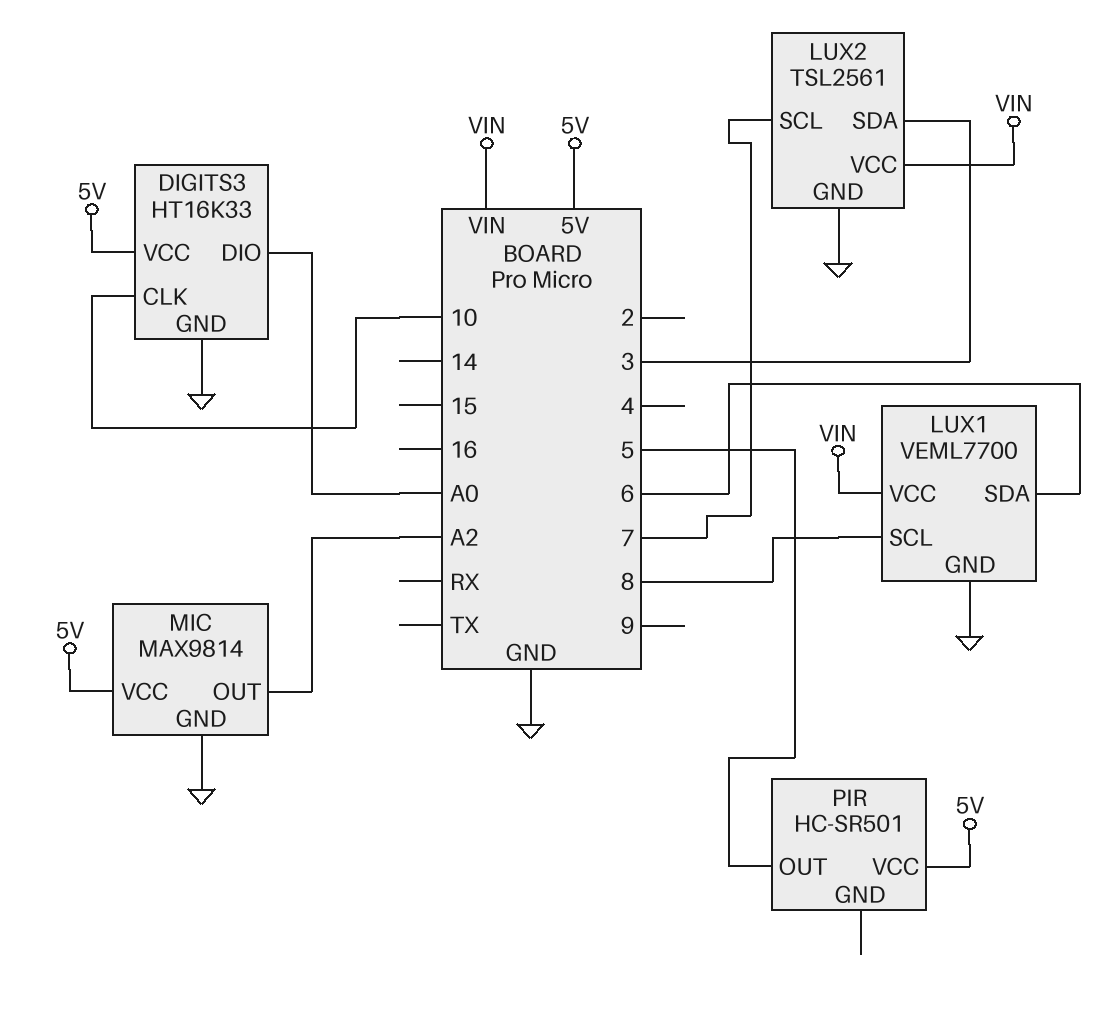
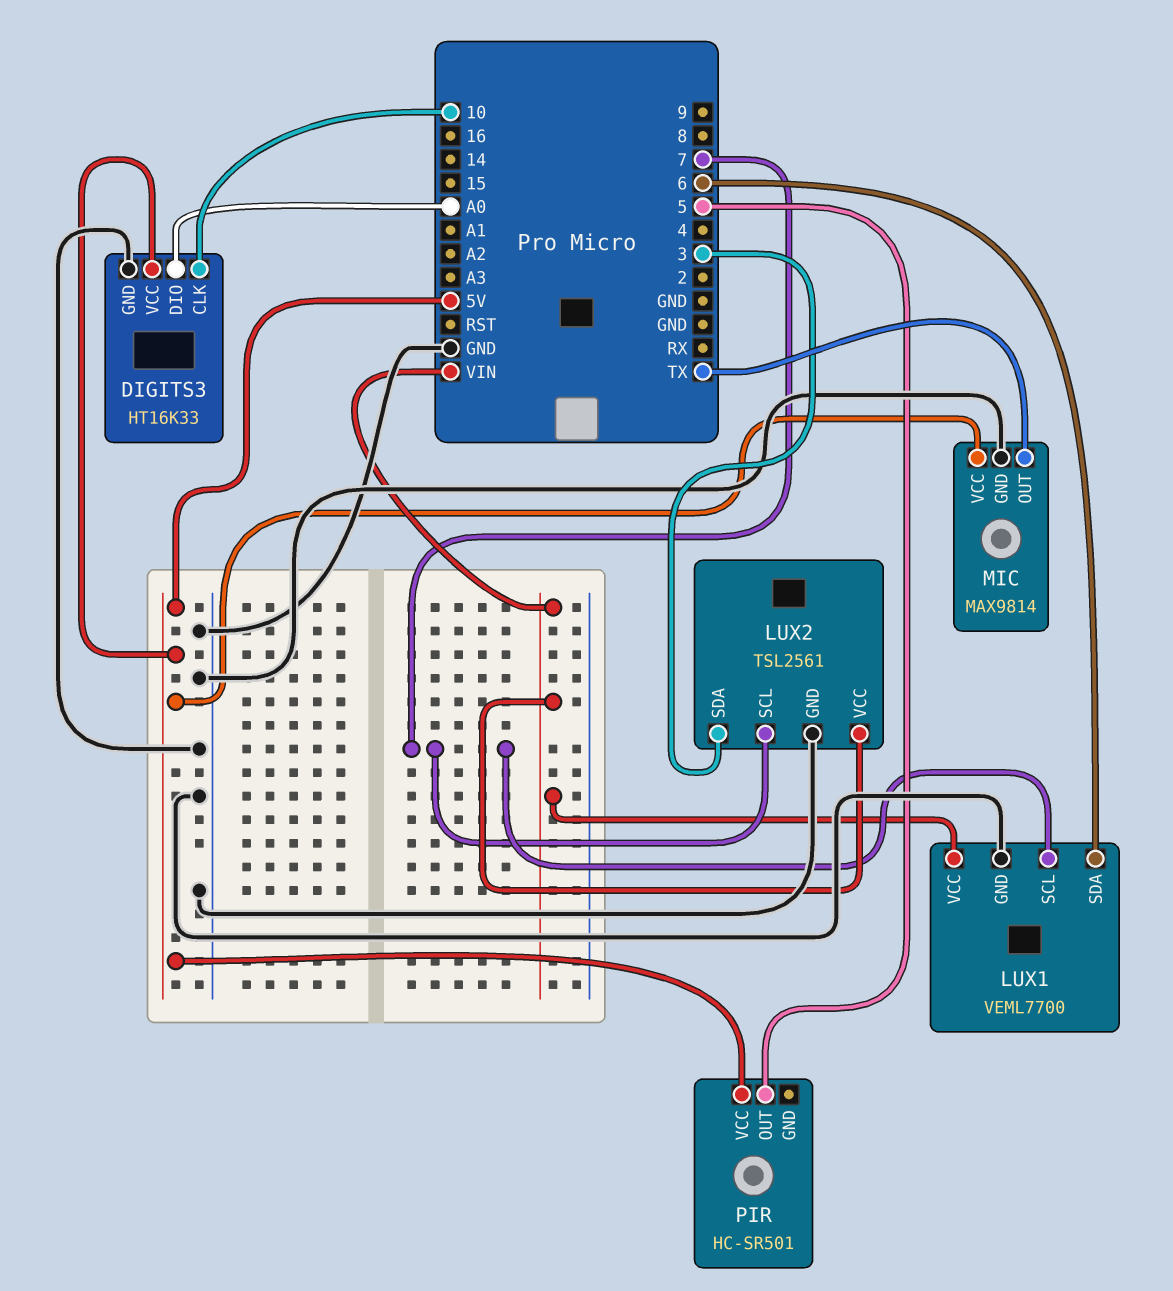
LUX1 pin SCL: 8 -> 7
MIC pin OUT: A2 -> TX

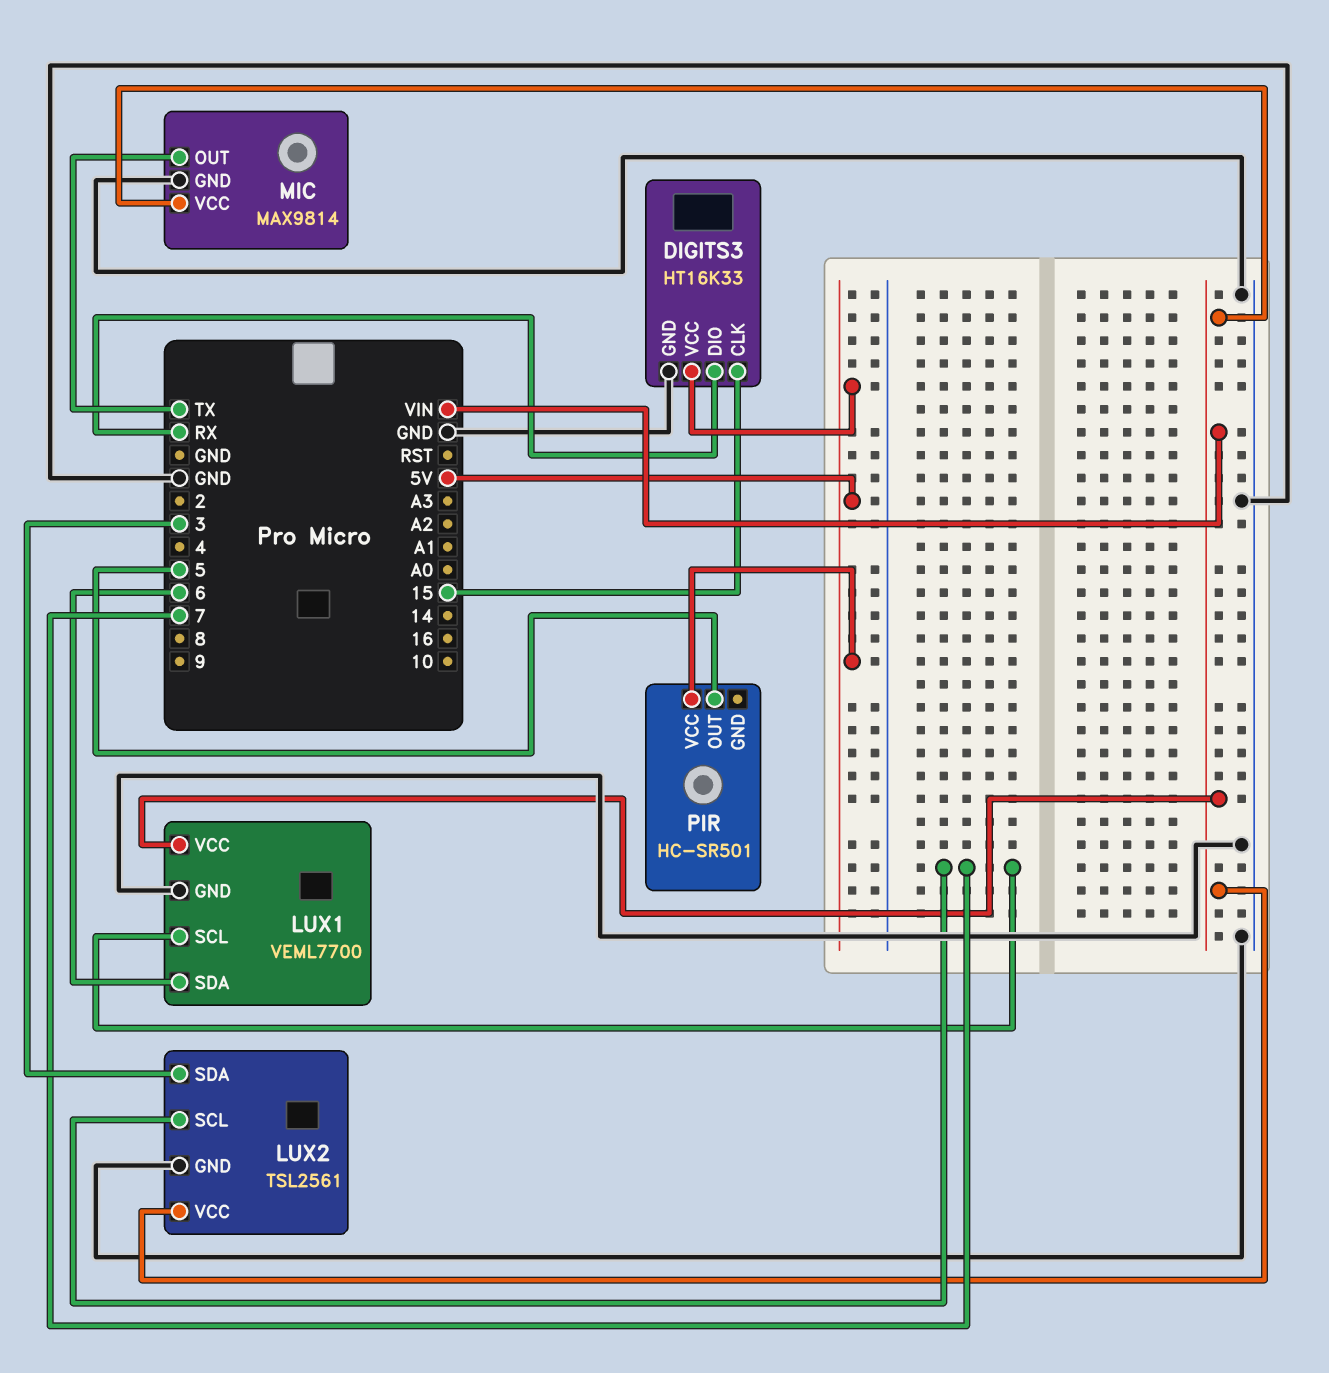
DIGITS3 pin CLK: 10 -> 15
DIGITS3 pin DIO: A0 -> RX
MIC pin VCC: 5V -> VIN

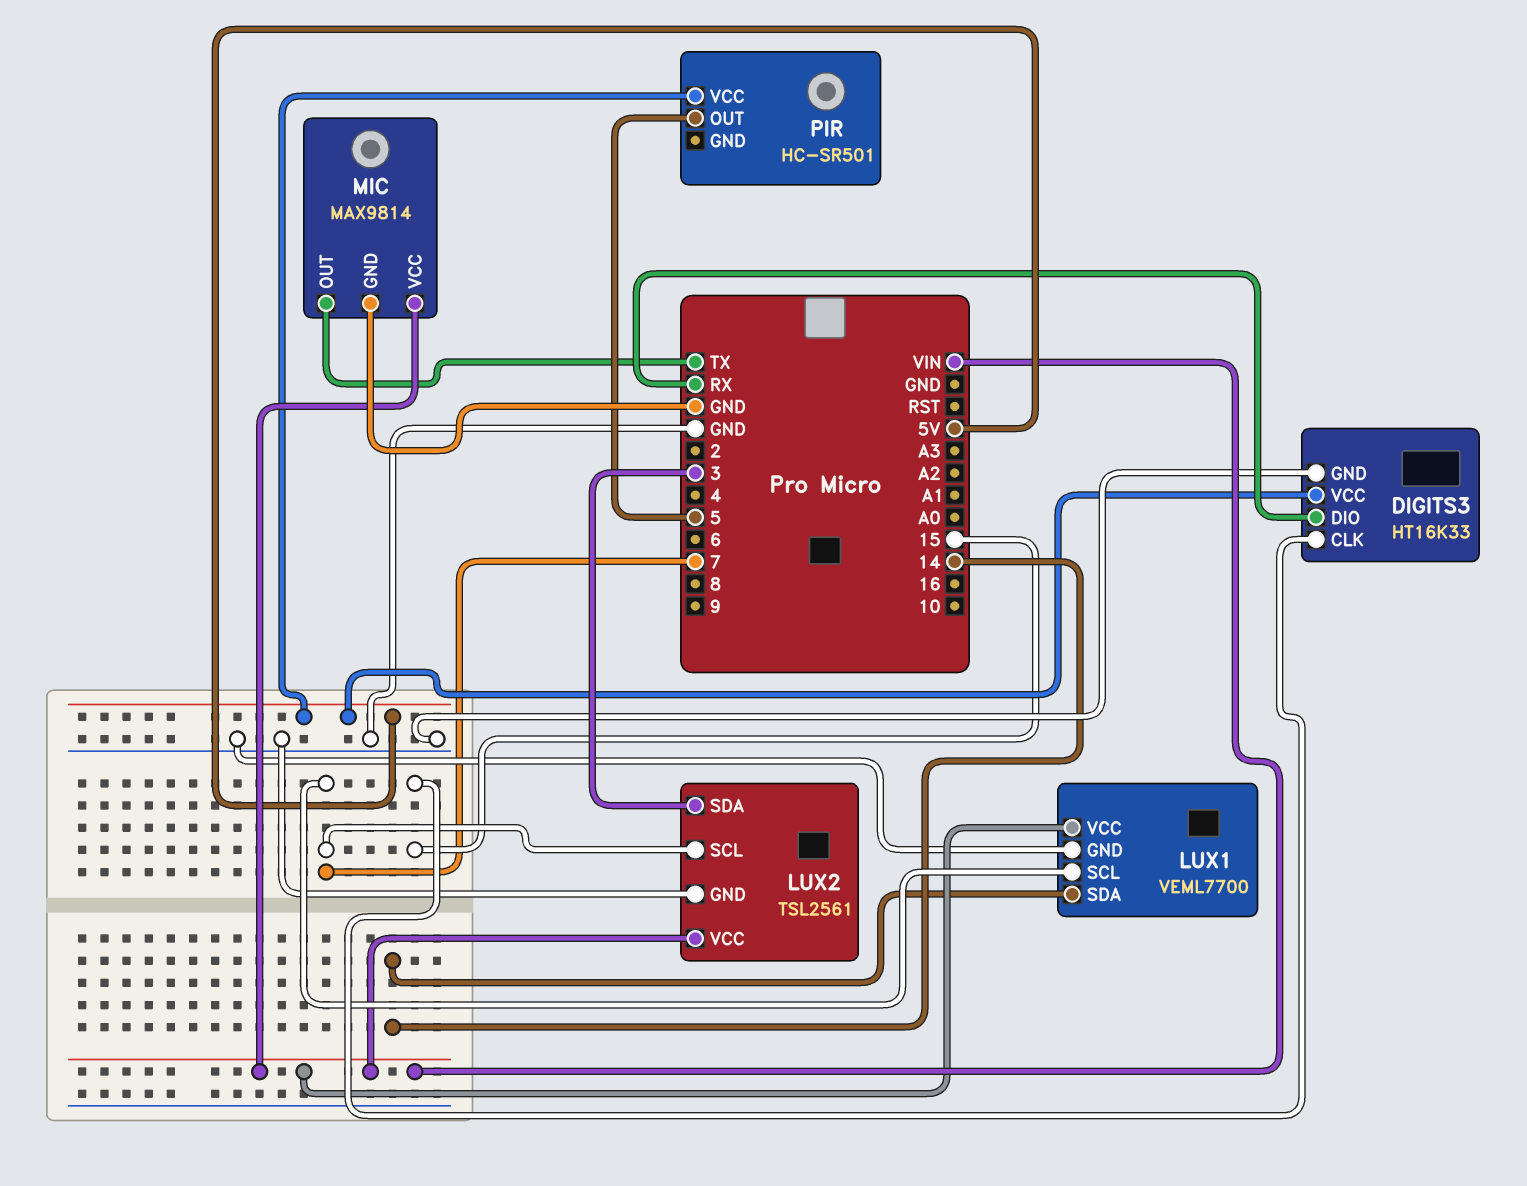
LUX1 pin SDA: 6 -> 14

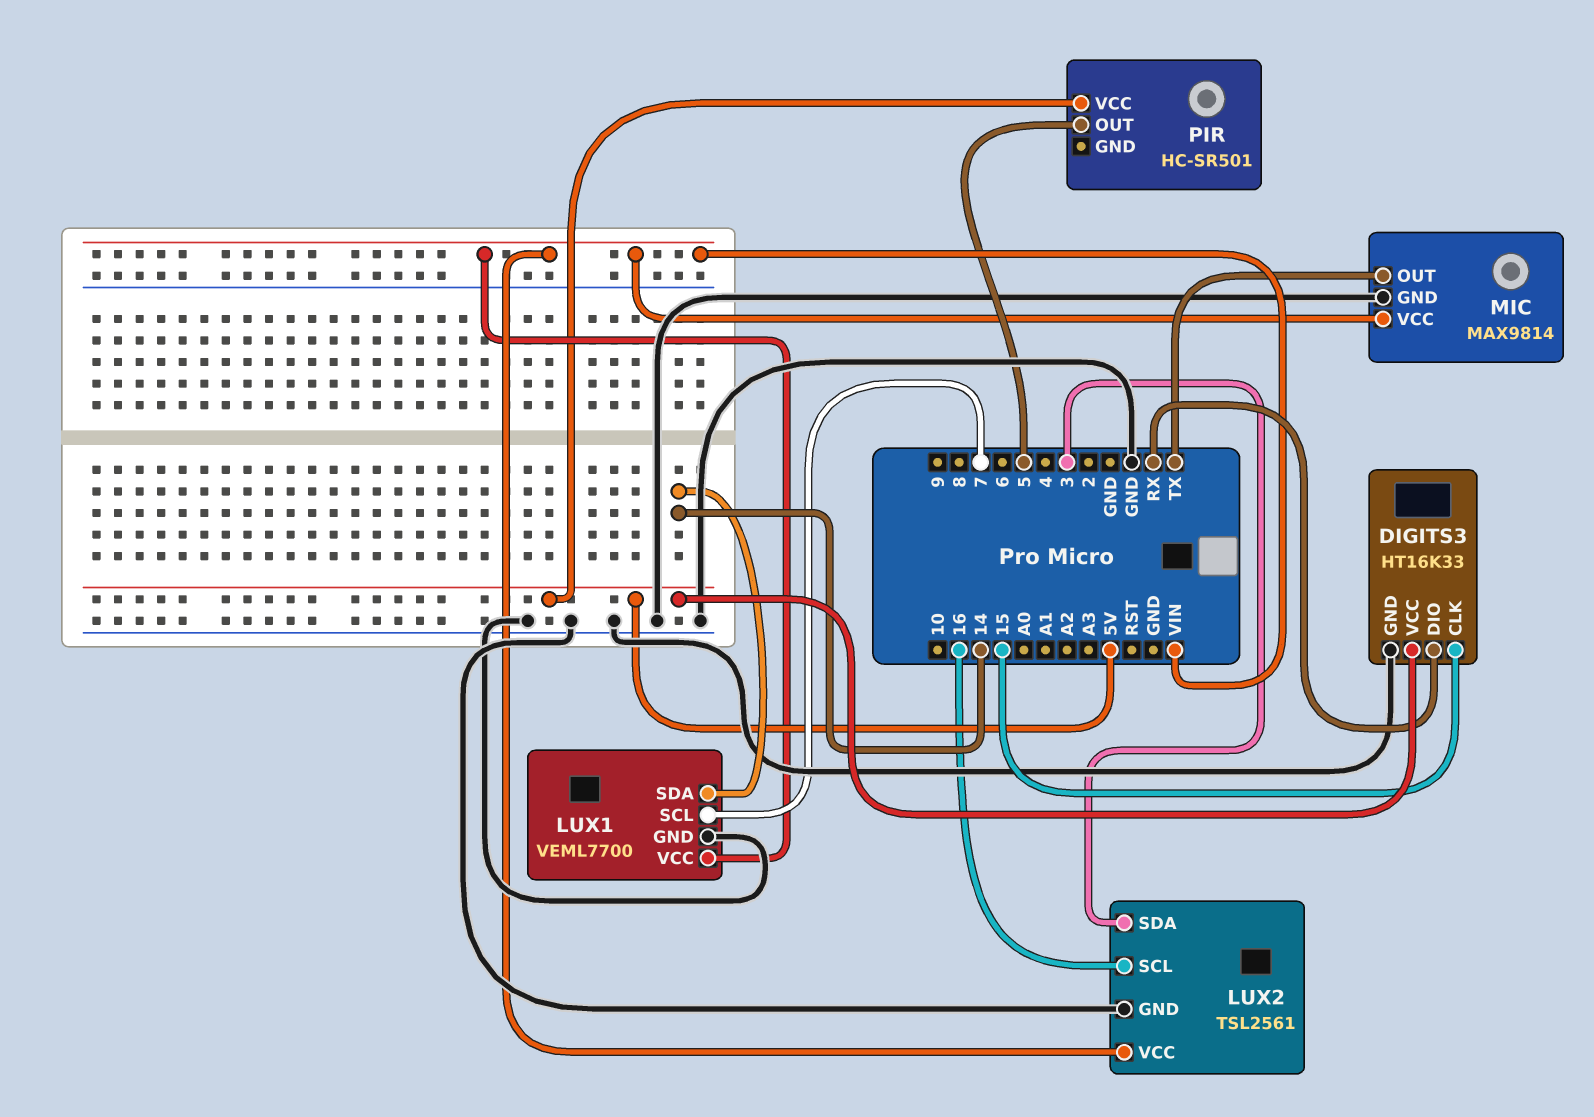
LUX2 pin SCL: 7 -> 16

